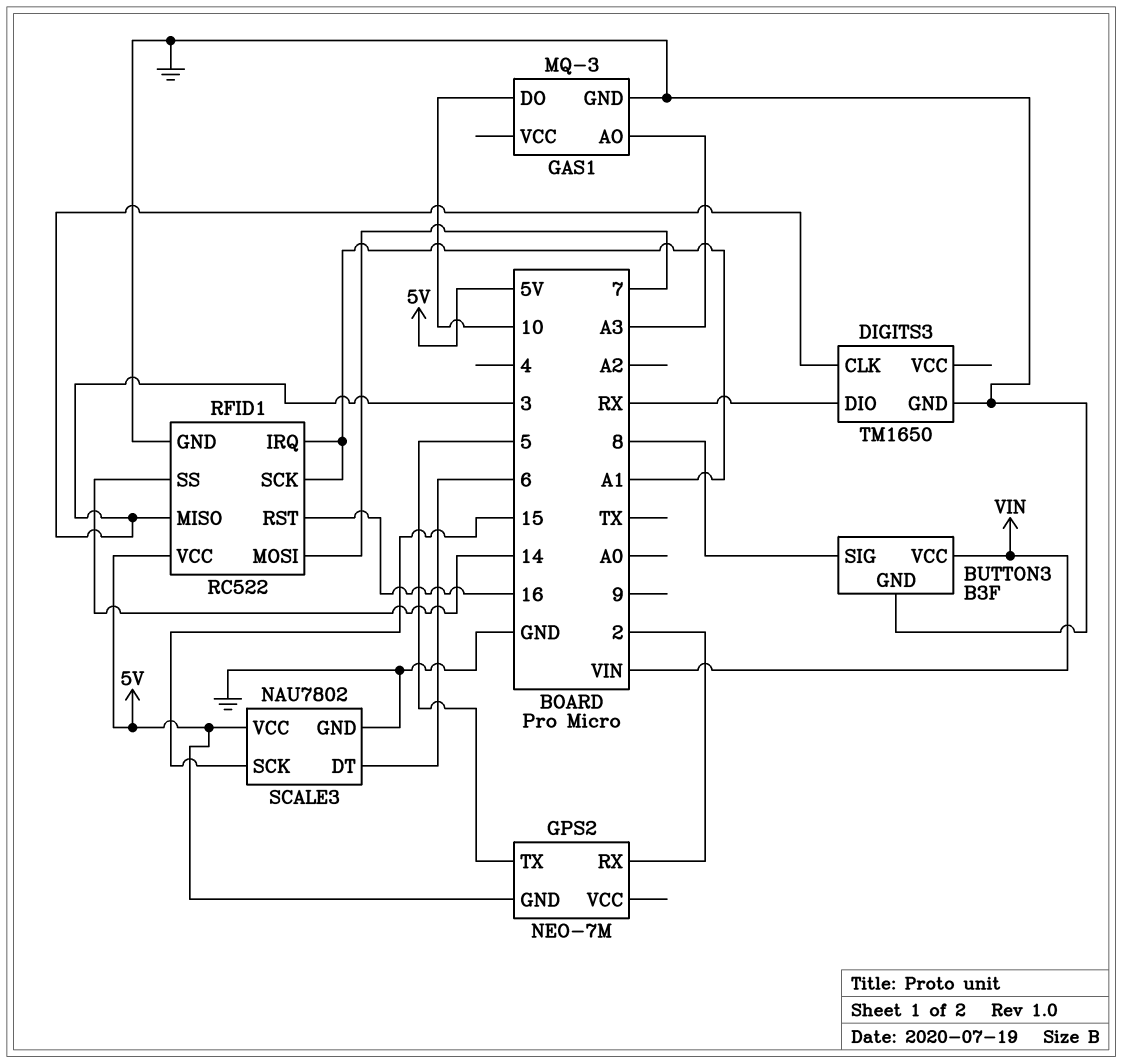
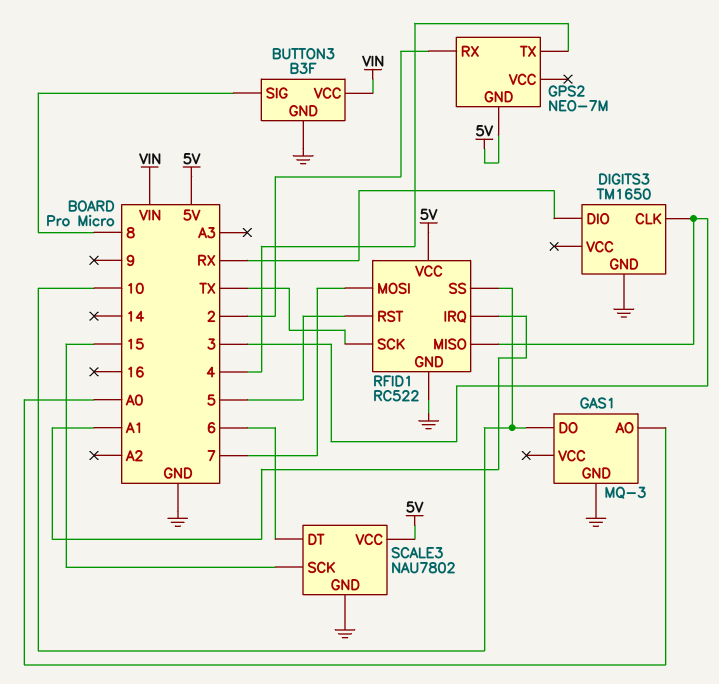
GAS1 pin AO: A3 -> A0
GPS2 pin TX: 5 -> 4
RFID1 pin RST: 16 -> 5
RFID1 pin SCK: A1 -> TX
RFID1 pin SS: 14 -> 10

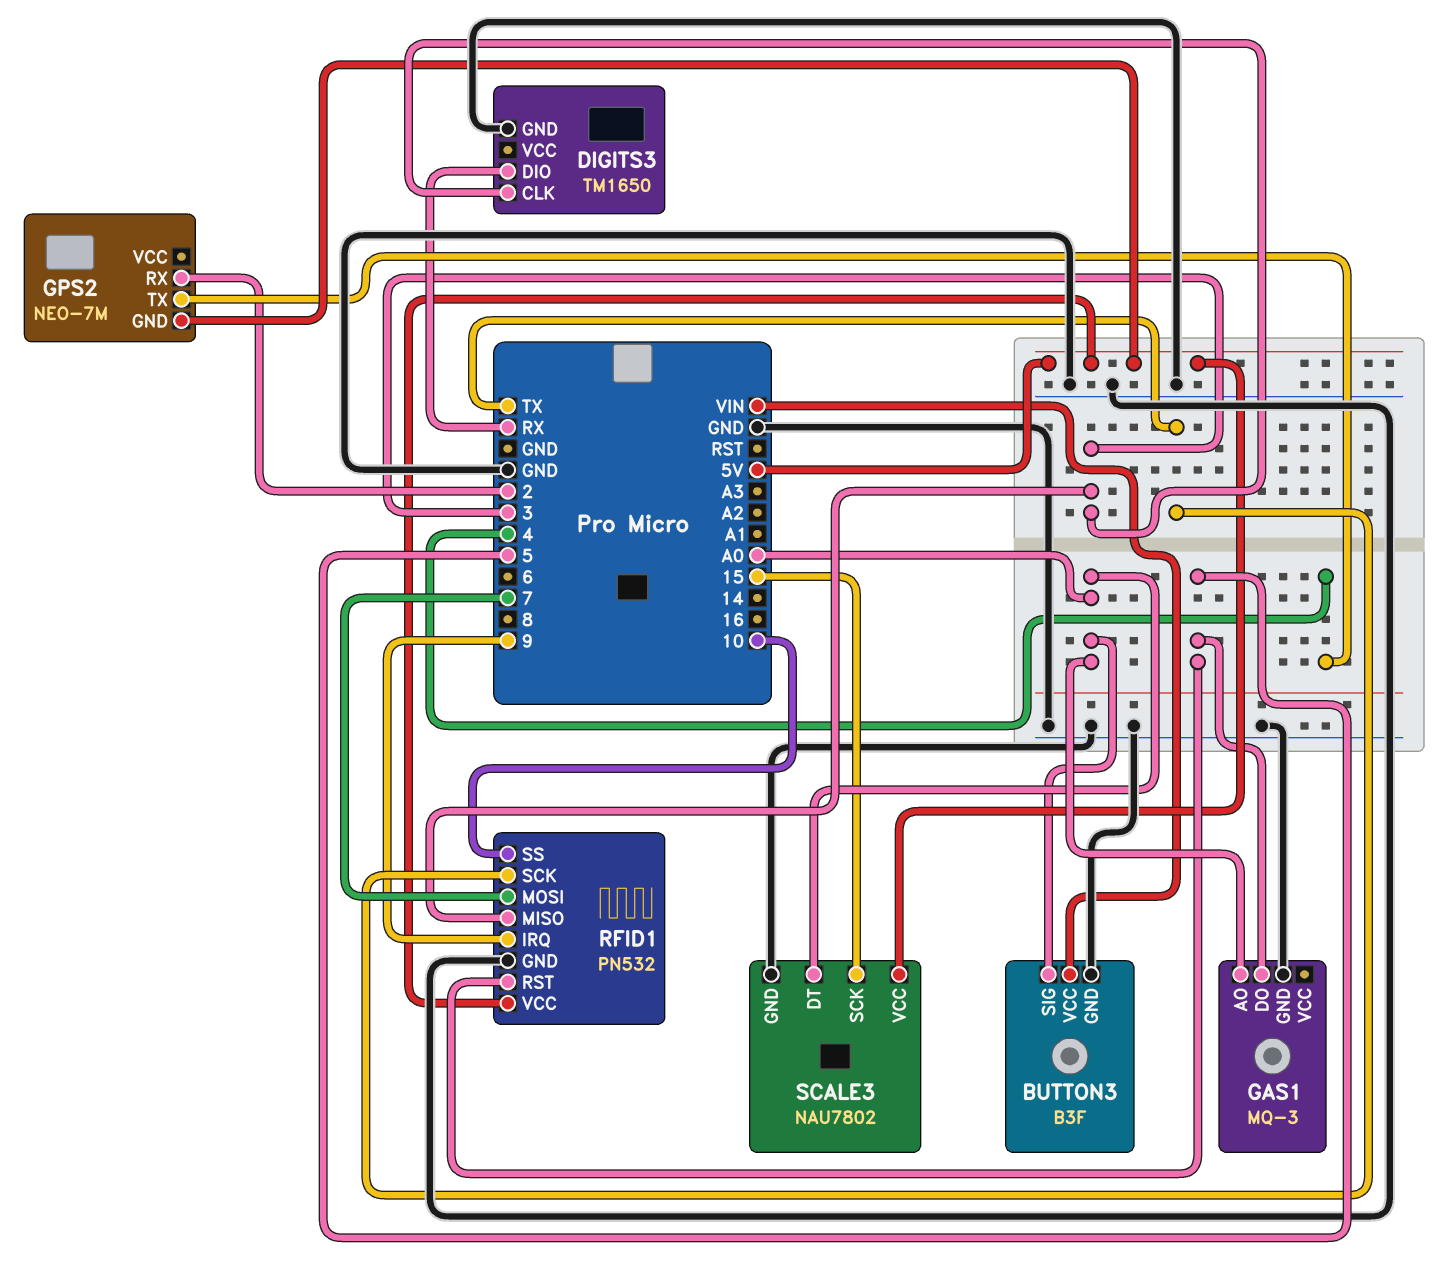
BUTTON3 pin SIG: 8 -> A0
GAS1 pin DO: 10 -> 5
RFID1: RC522 -> PN532
RFID1 pin IRQ: A1 -> 9
SCALE3 pin DT: 6 -> A0

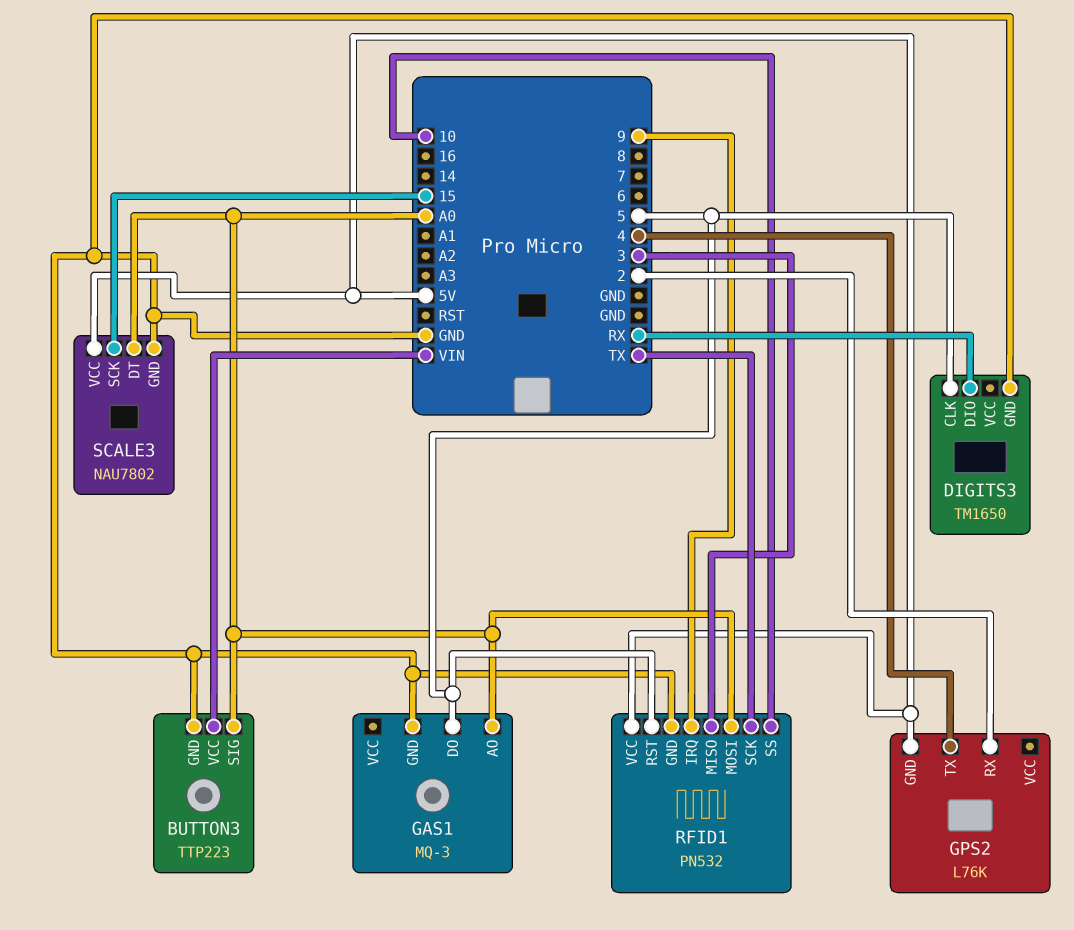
BUTTON3: B3F -> TTP223
DIGITS3 pin CLK: 3 -> 5
GPS2: NEO-7M -> L76K
RFID1 pin MOSI: 7 -> A0

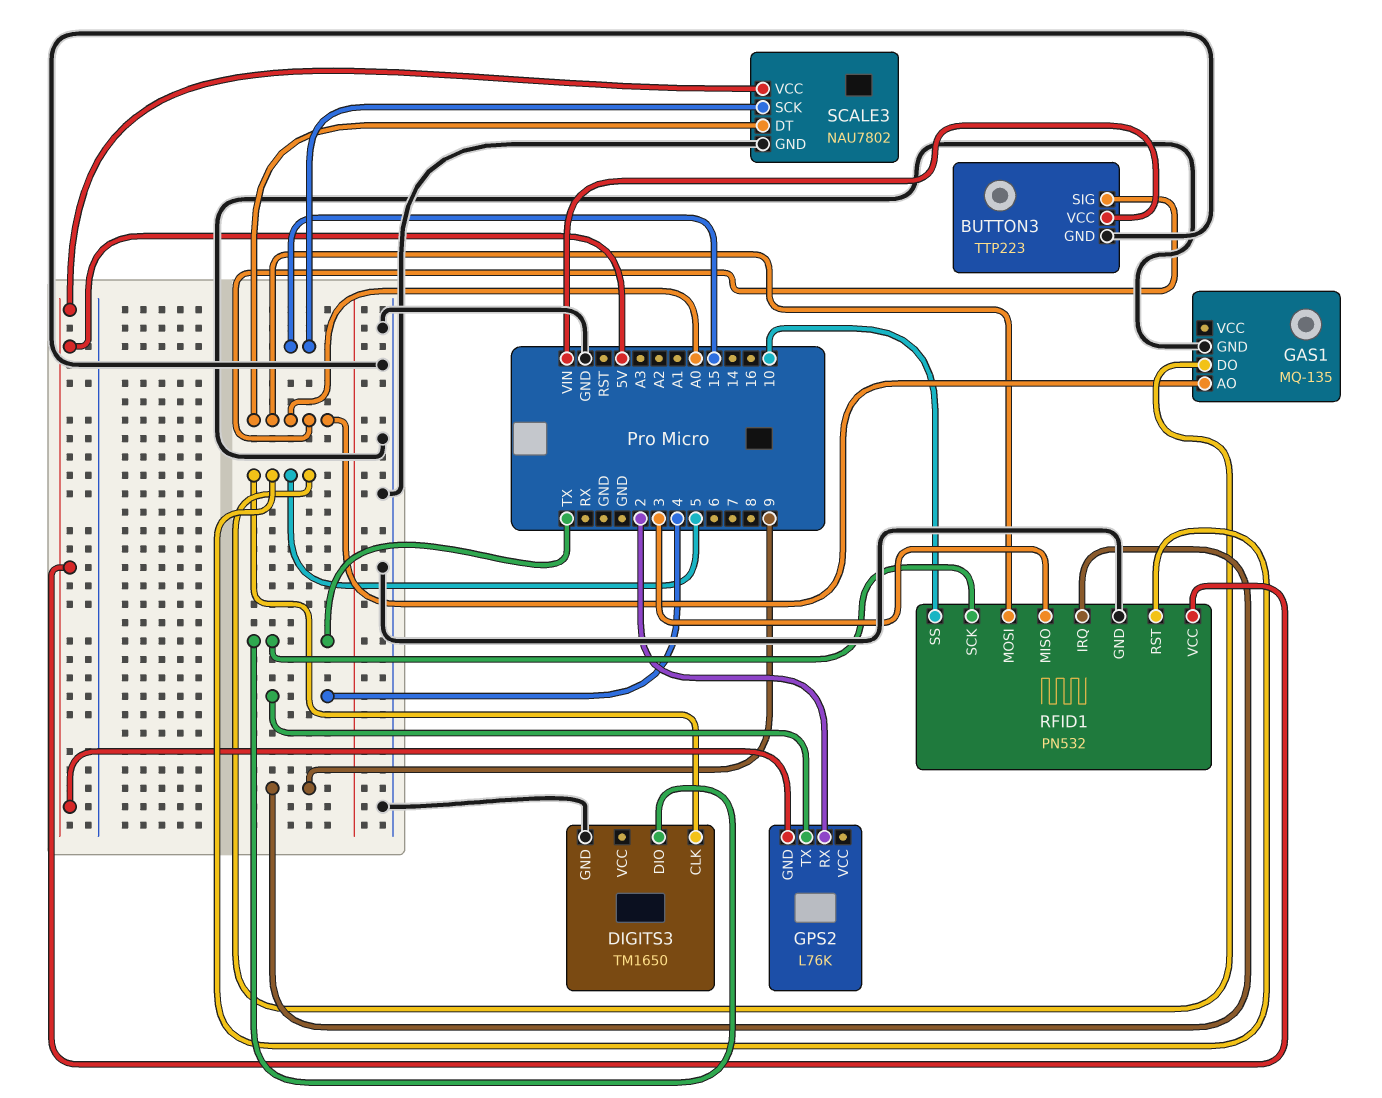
DIGITS3 pin DIO: RX -> TX
GAS1: MQ-3 -> MQ-135

